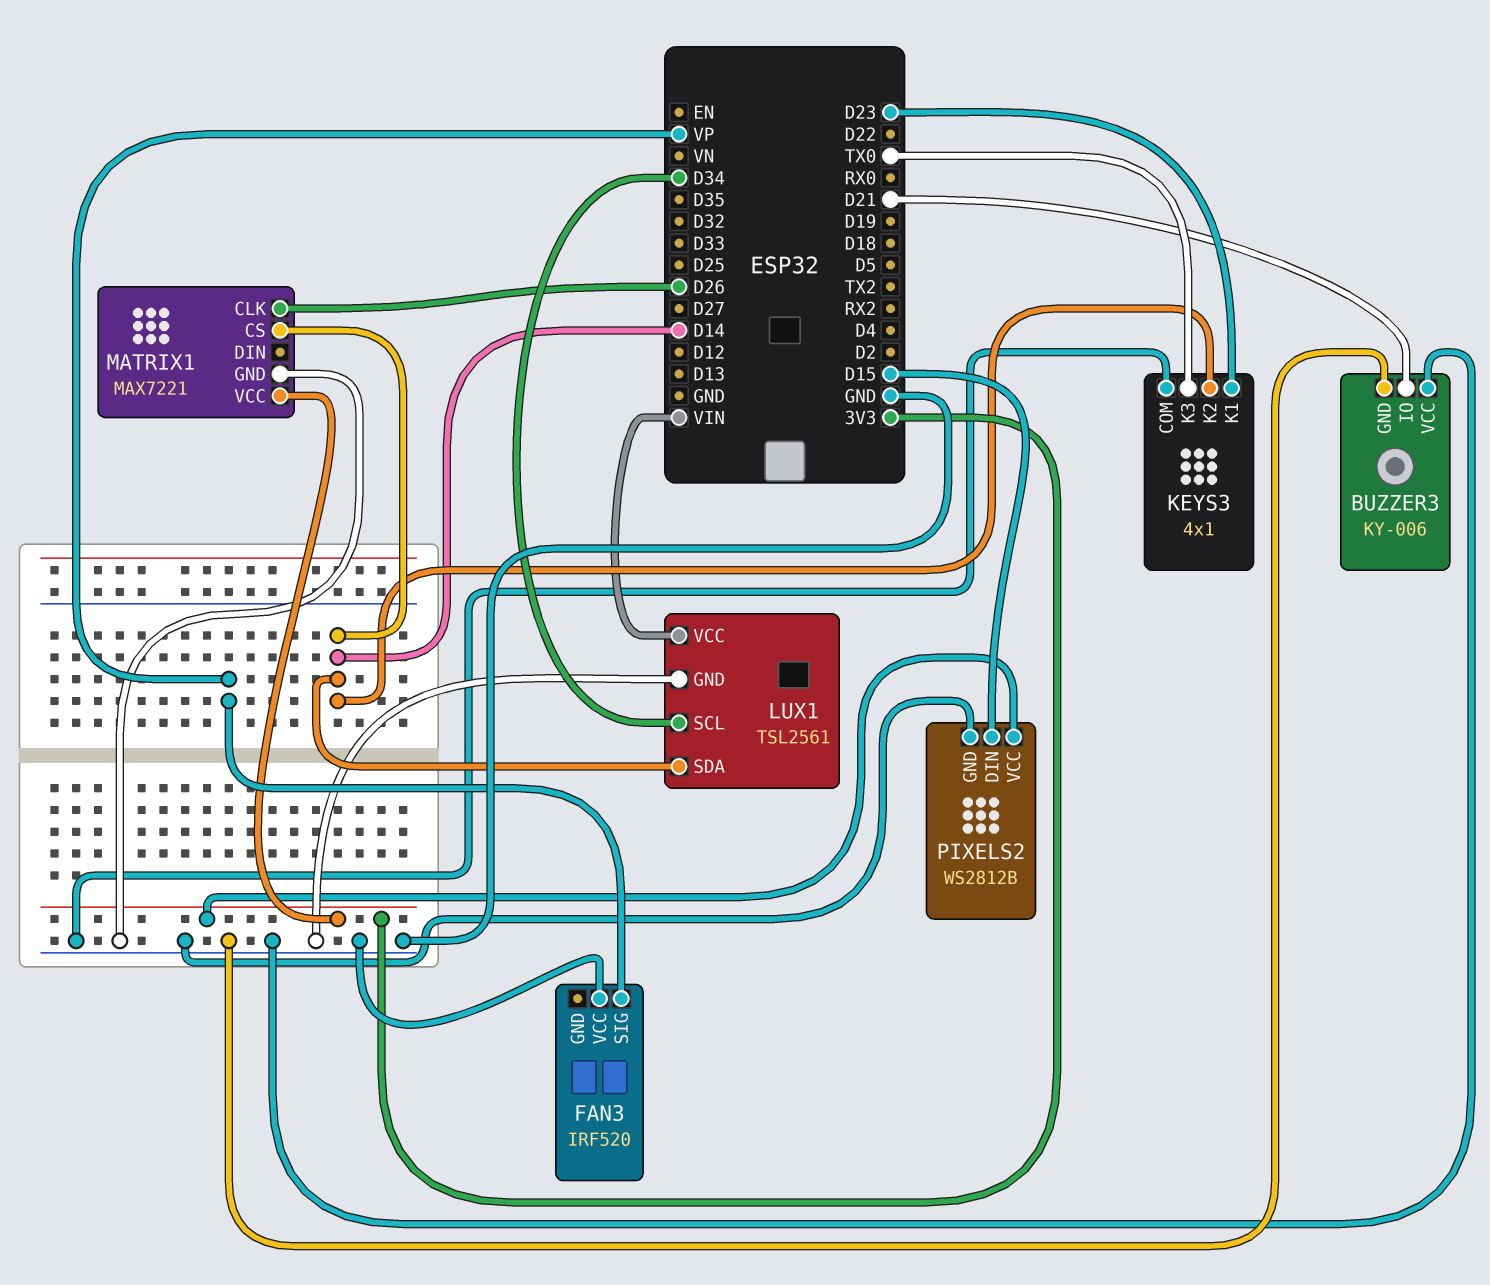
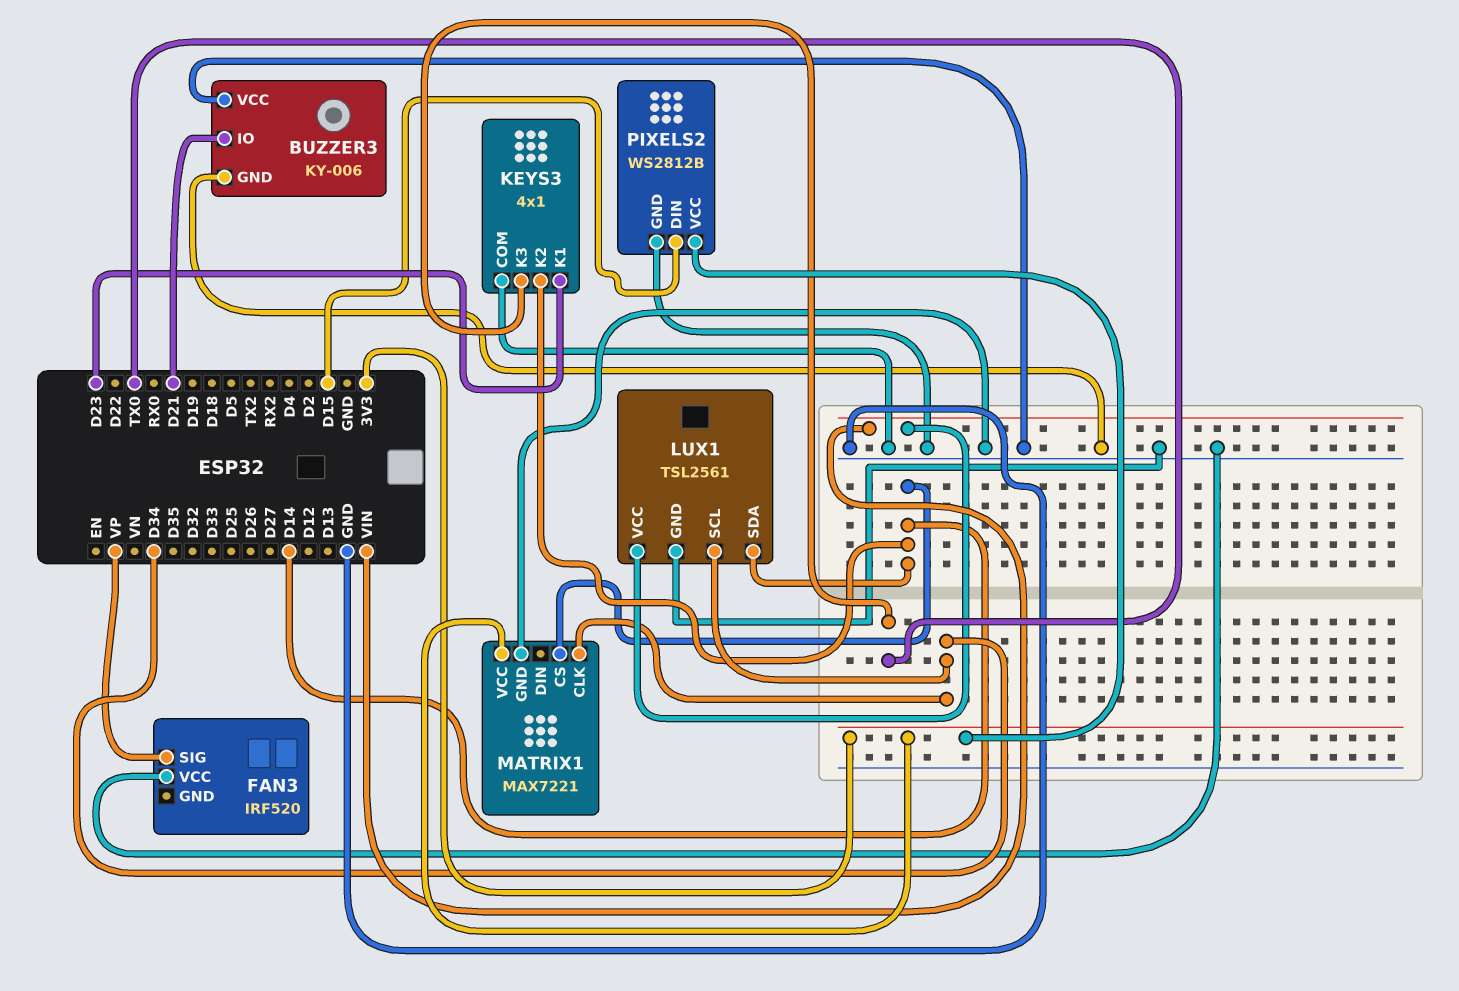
MATRIX1 pin CLK: D26 -> D34

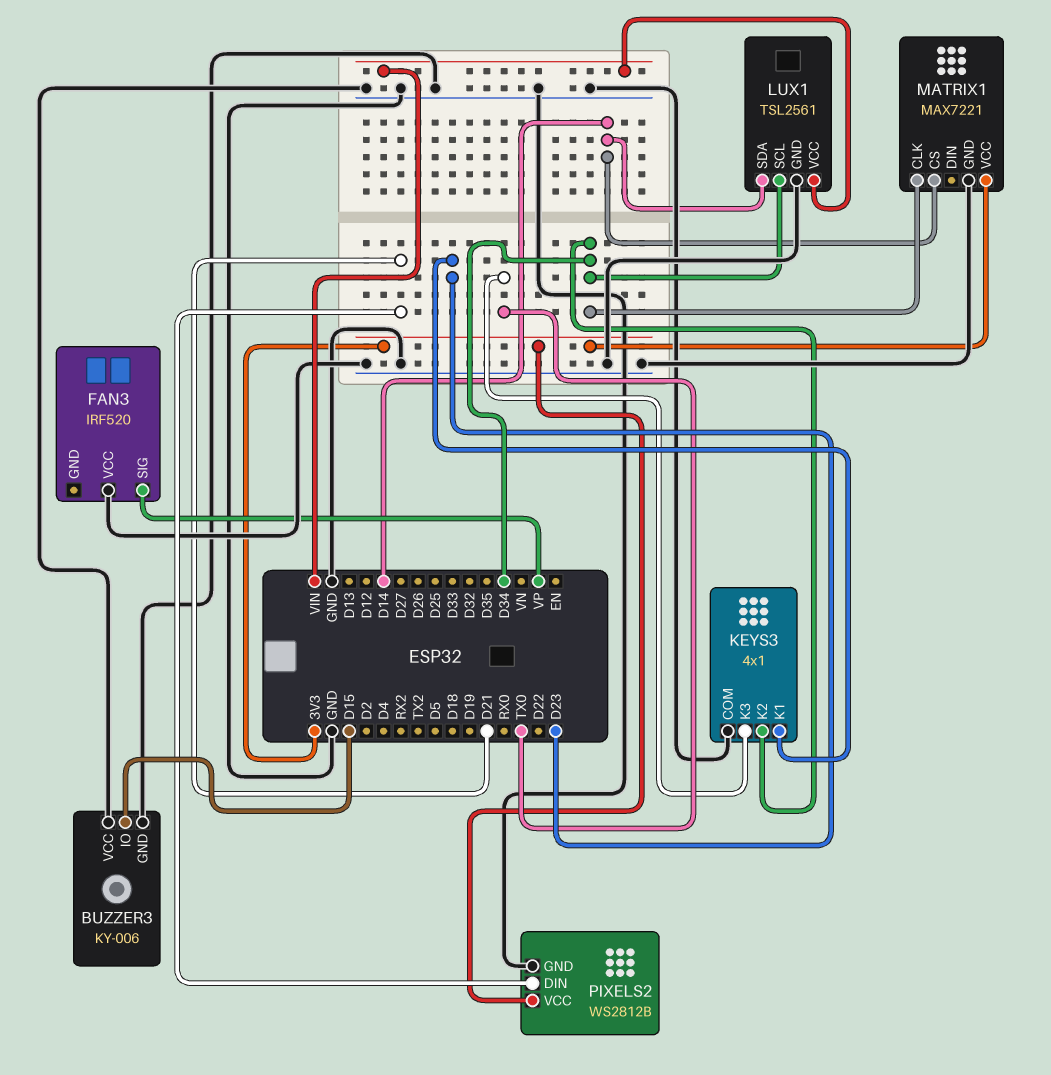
BUZZER3 pin IO: D21 -> D15
KEYS3 pin K2: D14 -> D34
PIXELS2 pin DIN: D15 -> D21

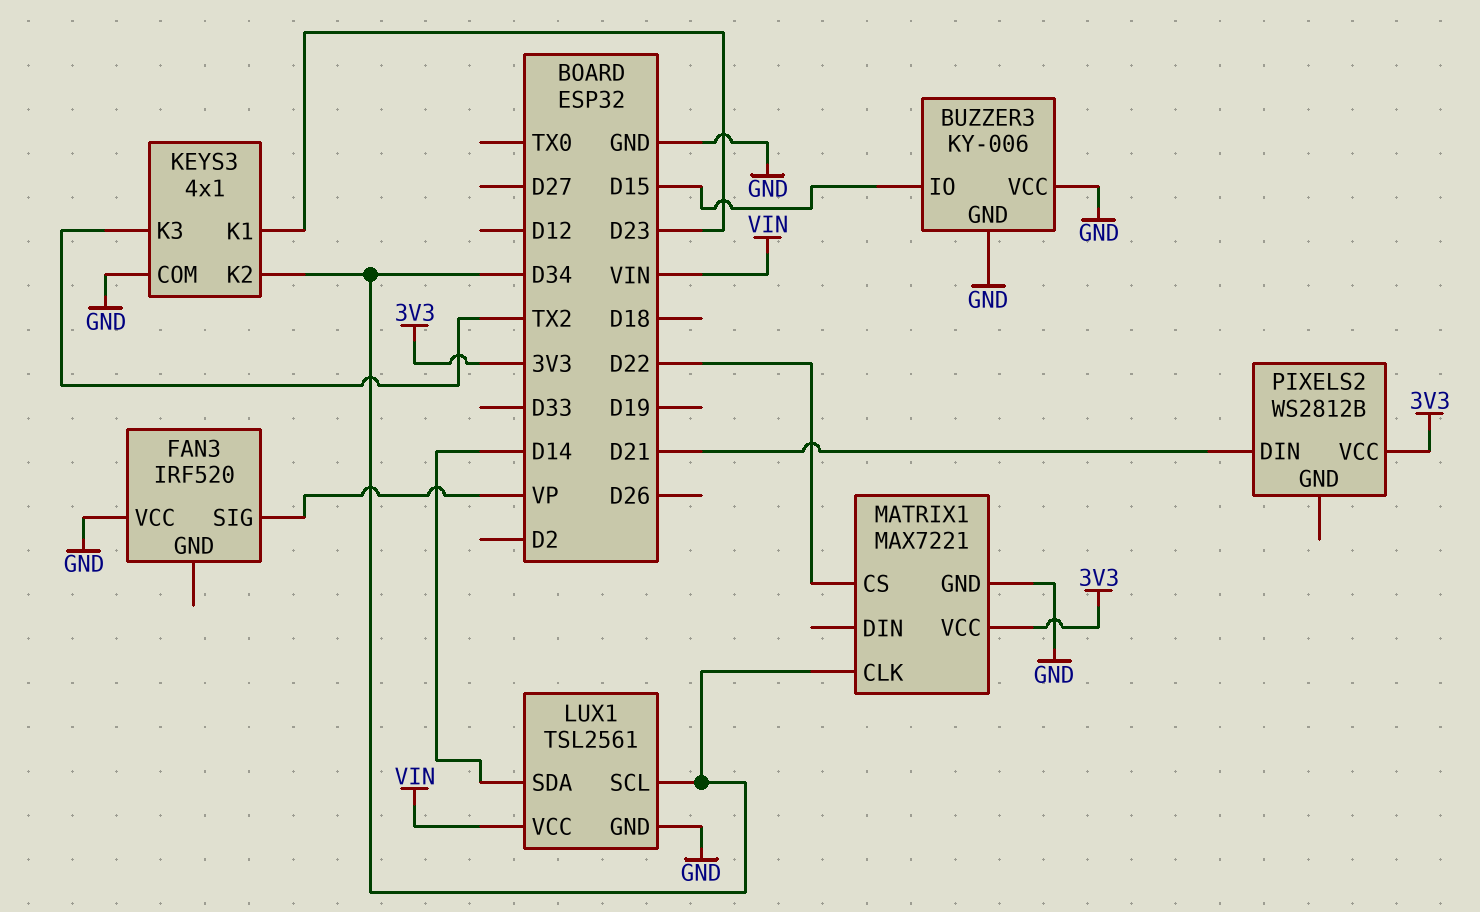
KEYS3 pin K3: TX0 -> TX2
MATRIX1 pin CS: D14 -> D22
PIXELS2 pin GND: GND -> none

